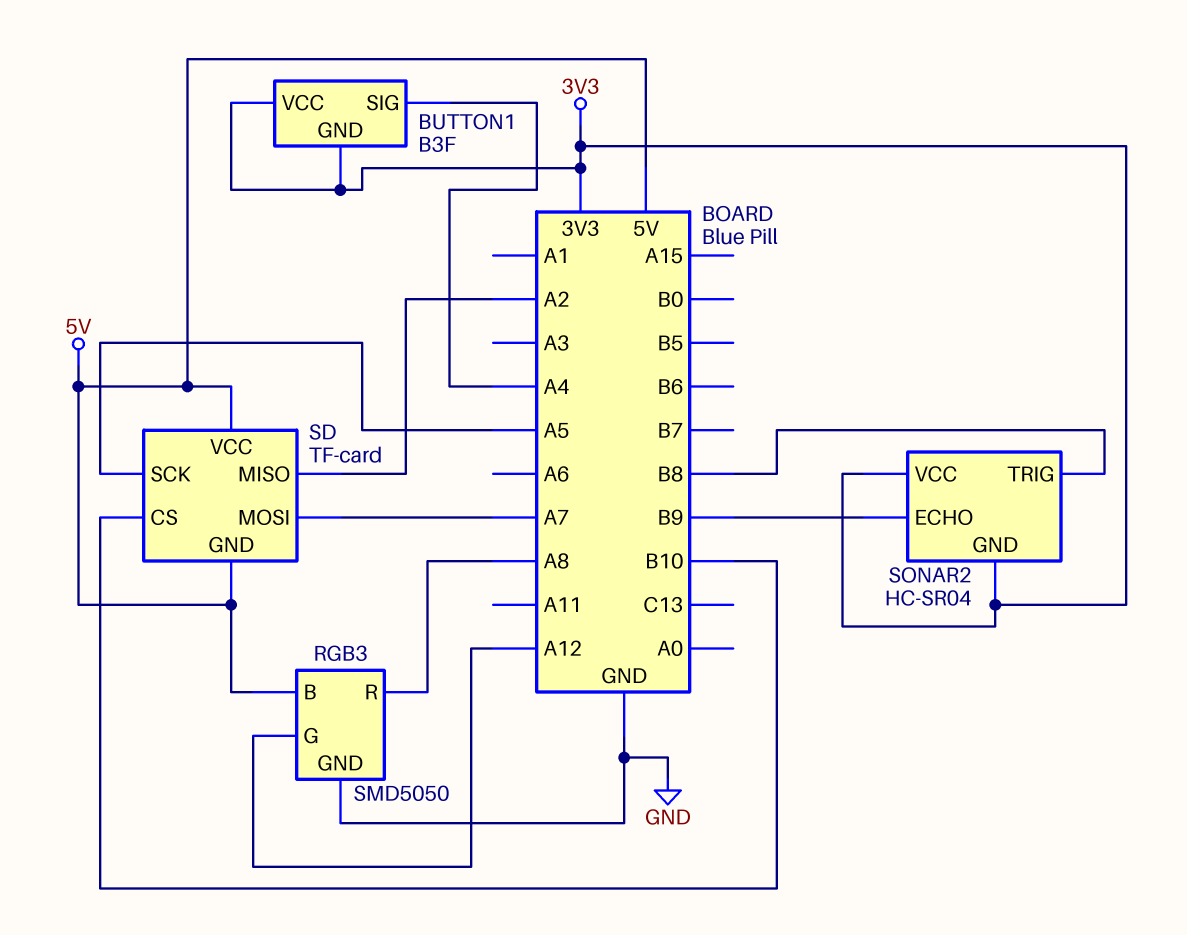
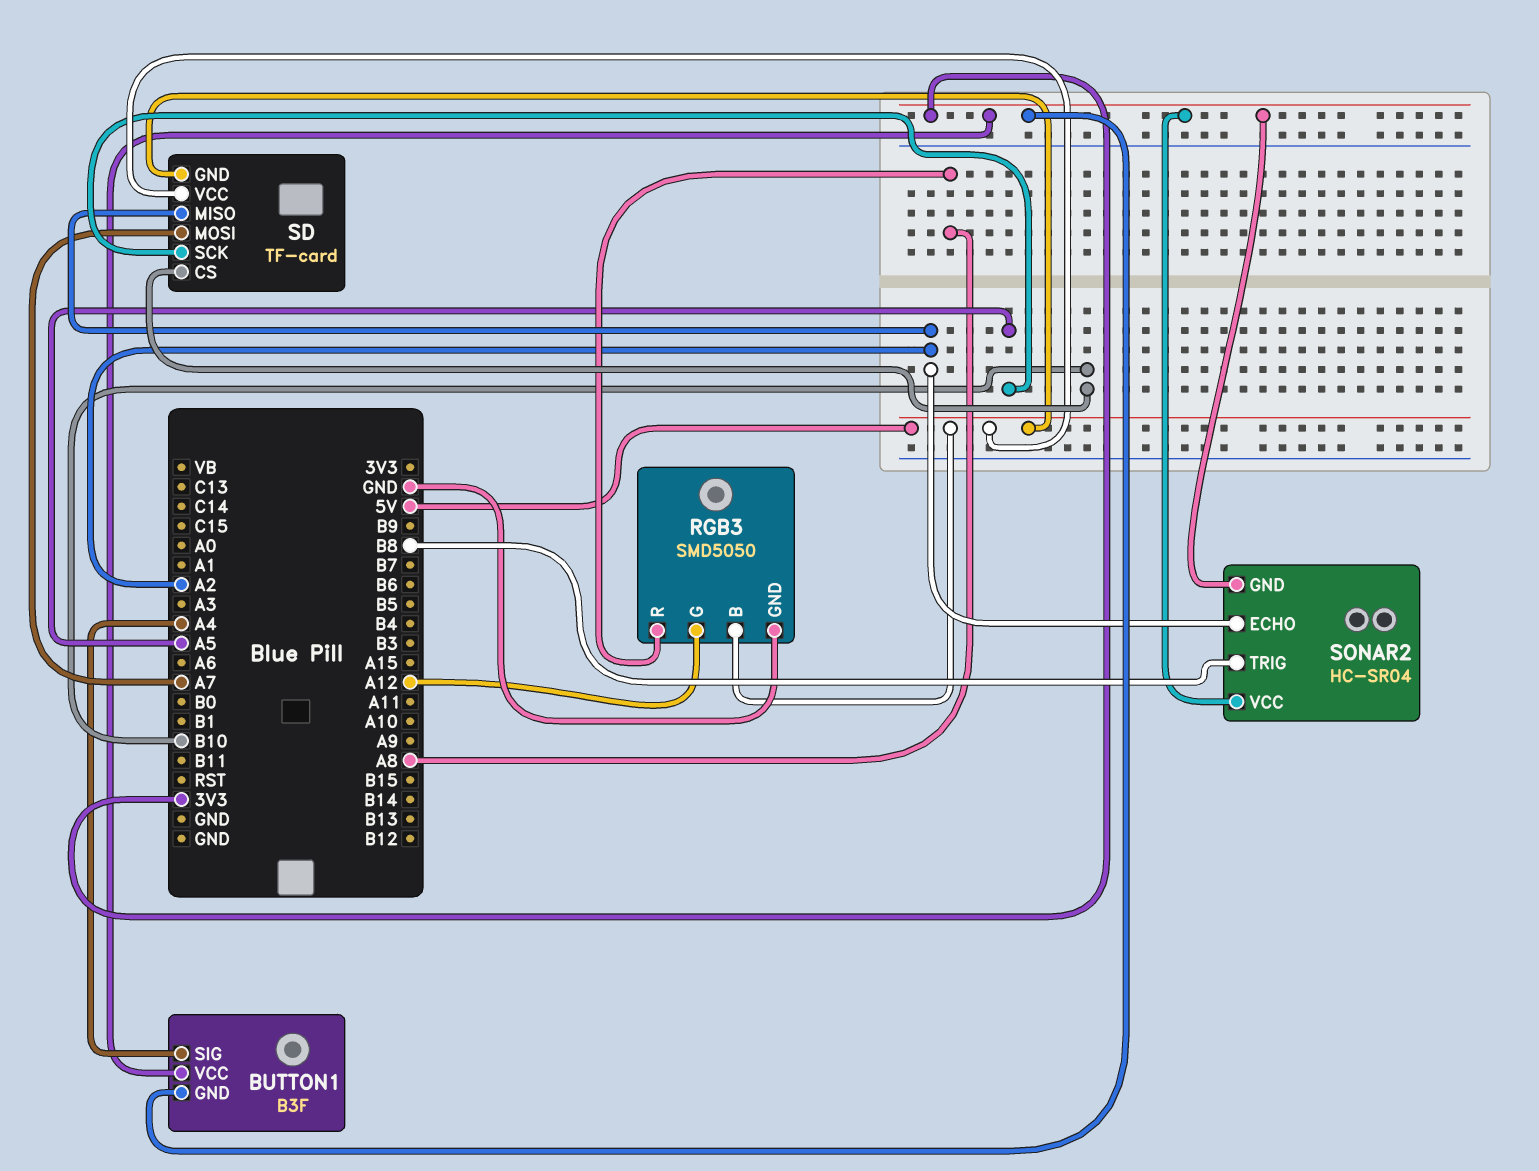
SONAR2 pin ECHO: B9 -> A2

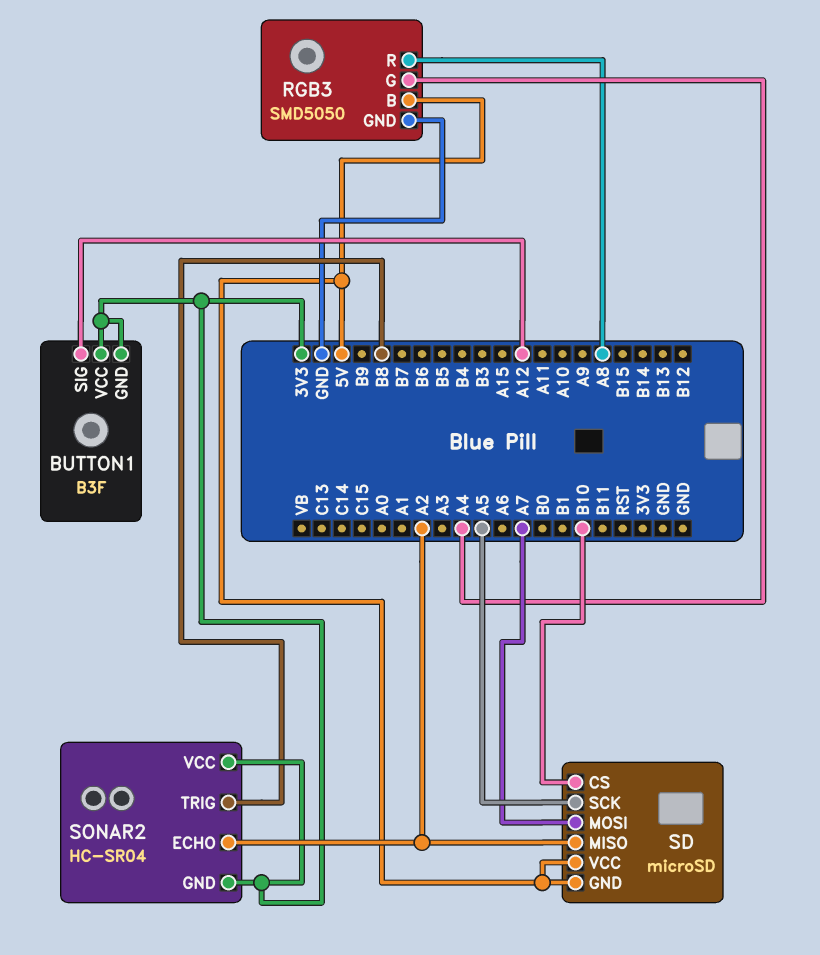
BUTTON1 pin SIG: A4 -> A12
RGB3 pin G: A12 -> A4
SD: TF-card -> microSD

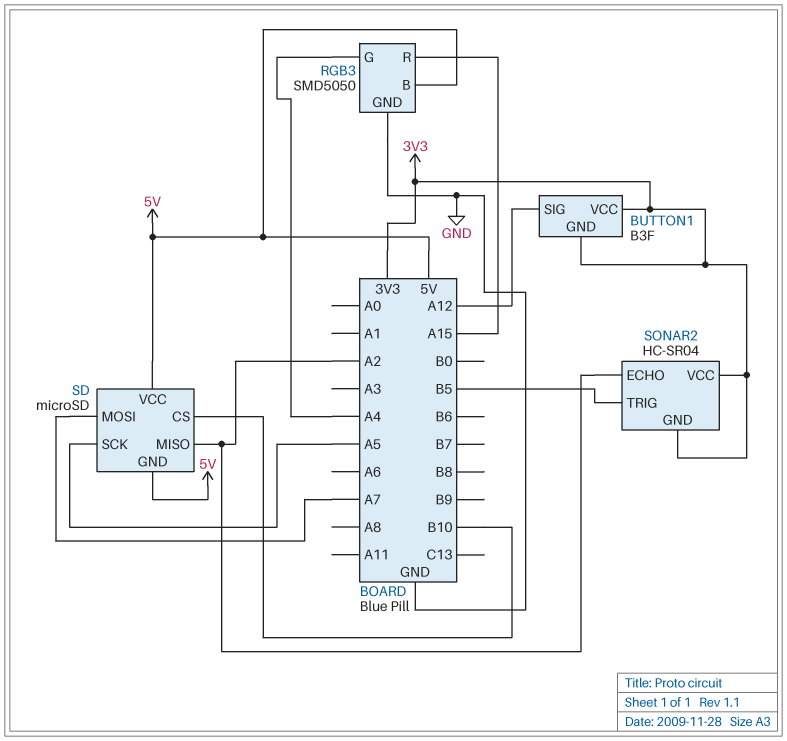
RGB3 pin R: A8 -> A15
SONAR2 pin TRIG: B8 -> B5

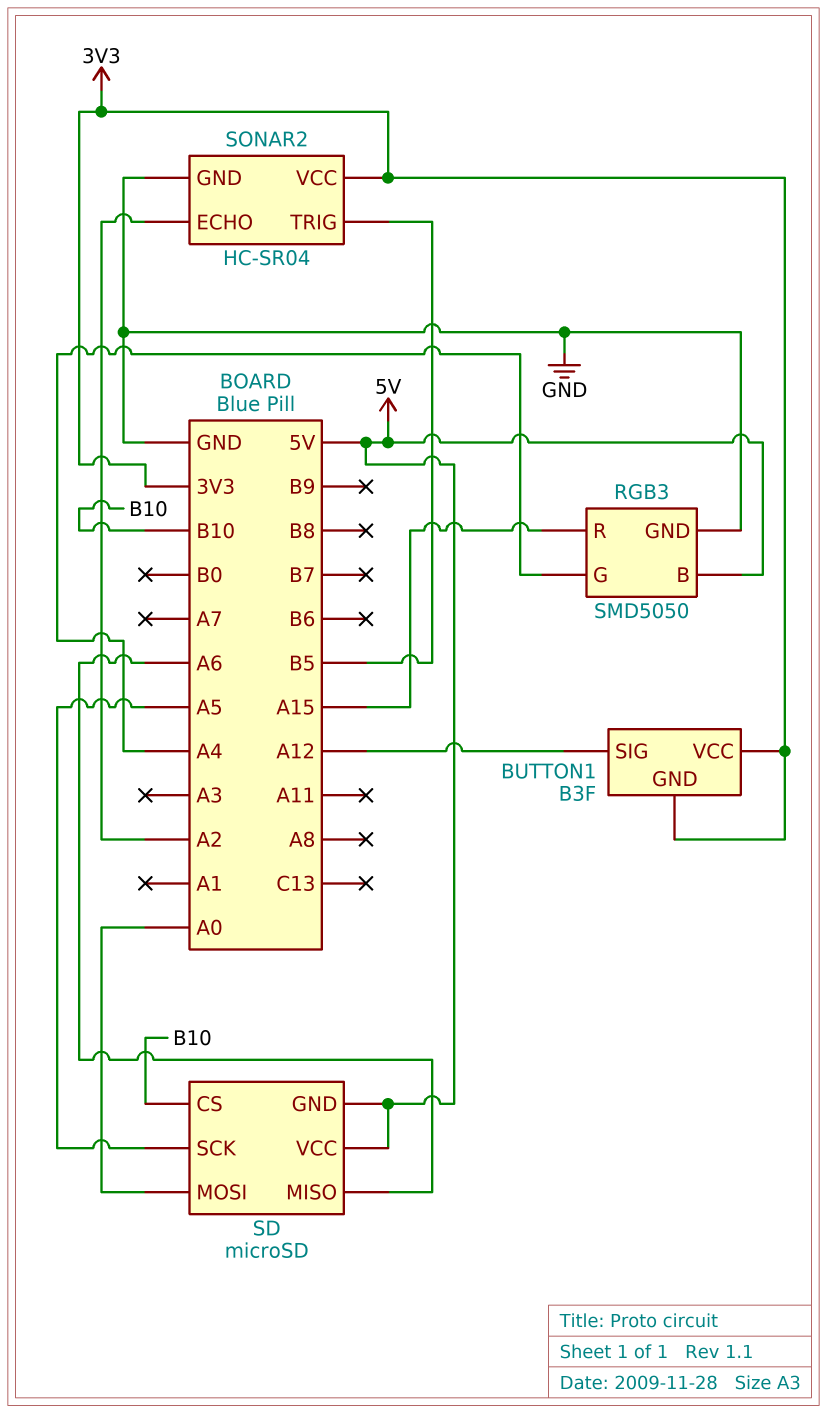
SD pin MISO: A2 -> A6
SD pin MOSI: A7 -> A0
SONAR2 pin GND: 3V3 -> GND

